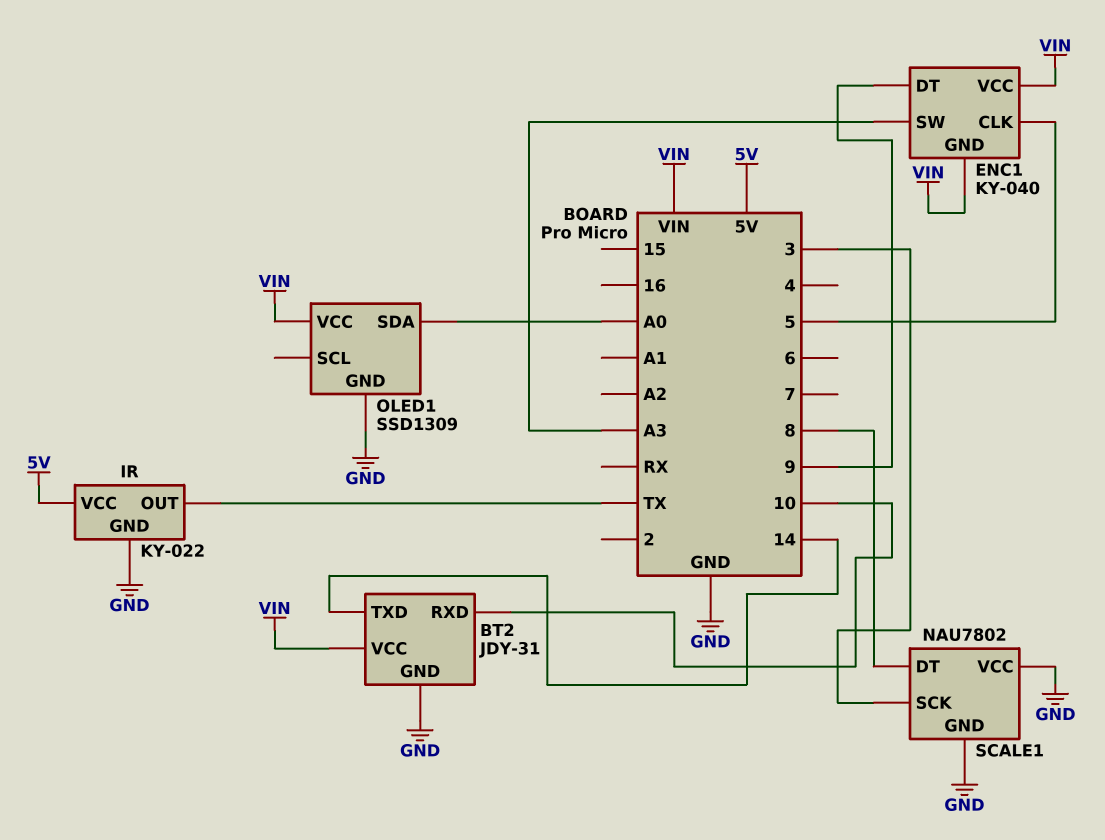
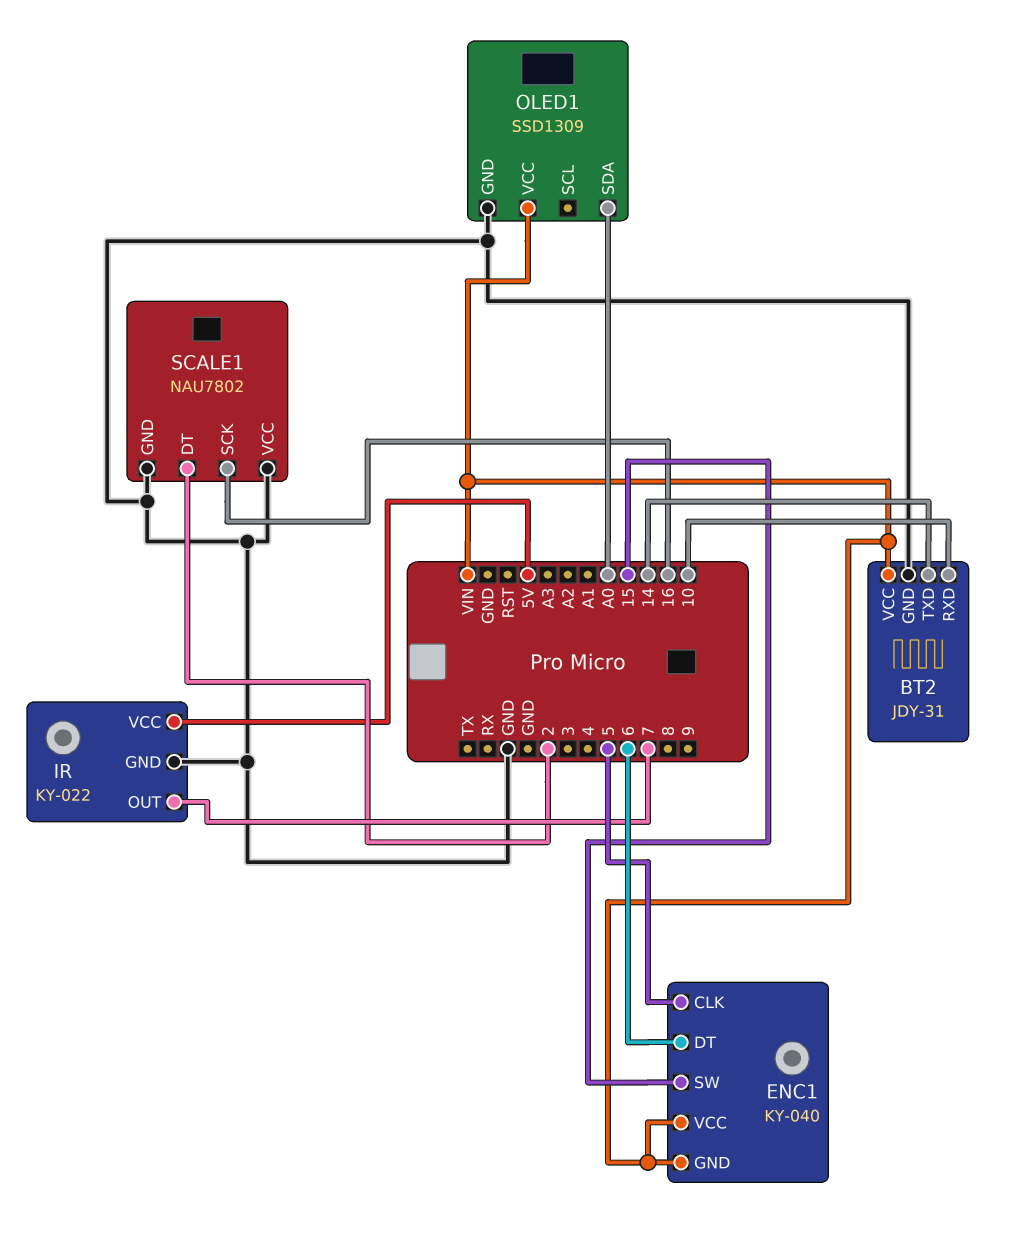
ENC1 pin DT: 9 -> 6
ENC1 pin SW: A3 -> 15
IR pin OUT: TX -> 7
SCALE1 pin DT: 8 -> 2
SCALE1 pin SCK: 3 -> 16

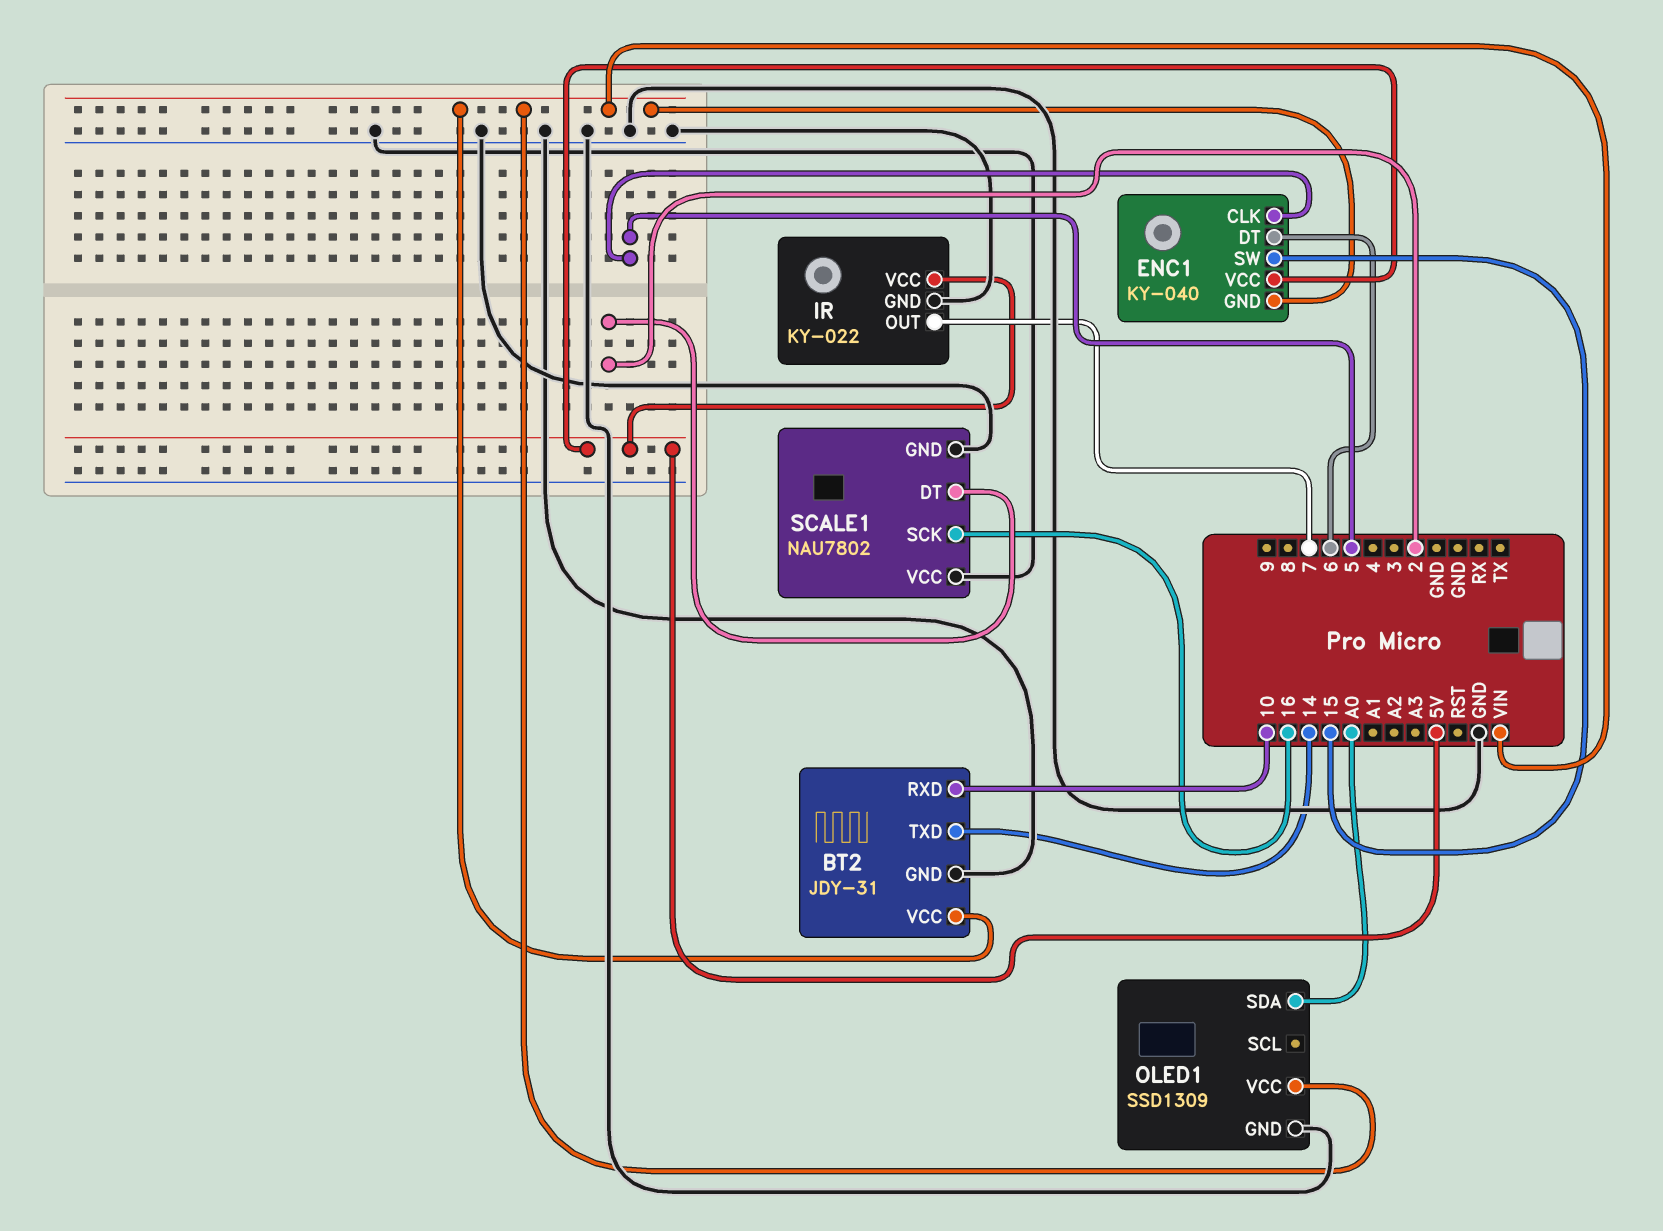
ENC1 pin VCC: VIN -> 5V

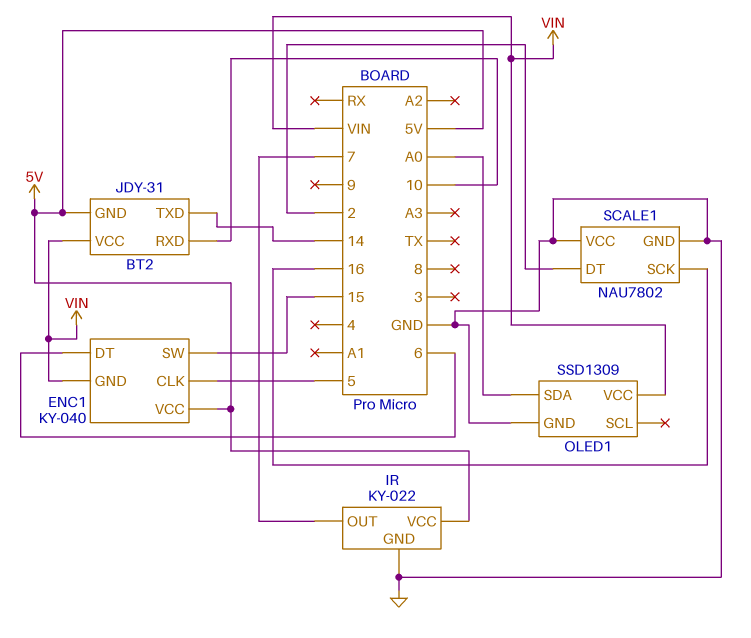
BT2 pin GND: GND -> 5V

